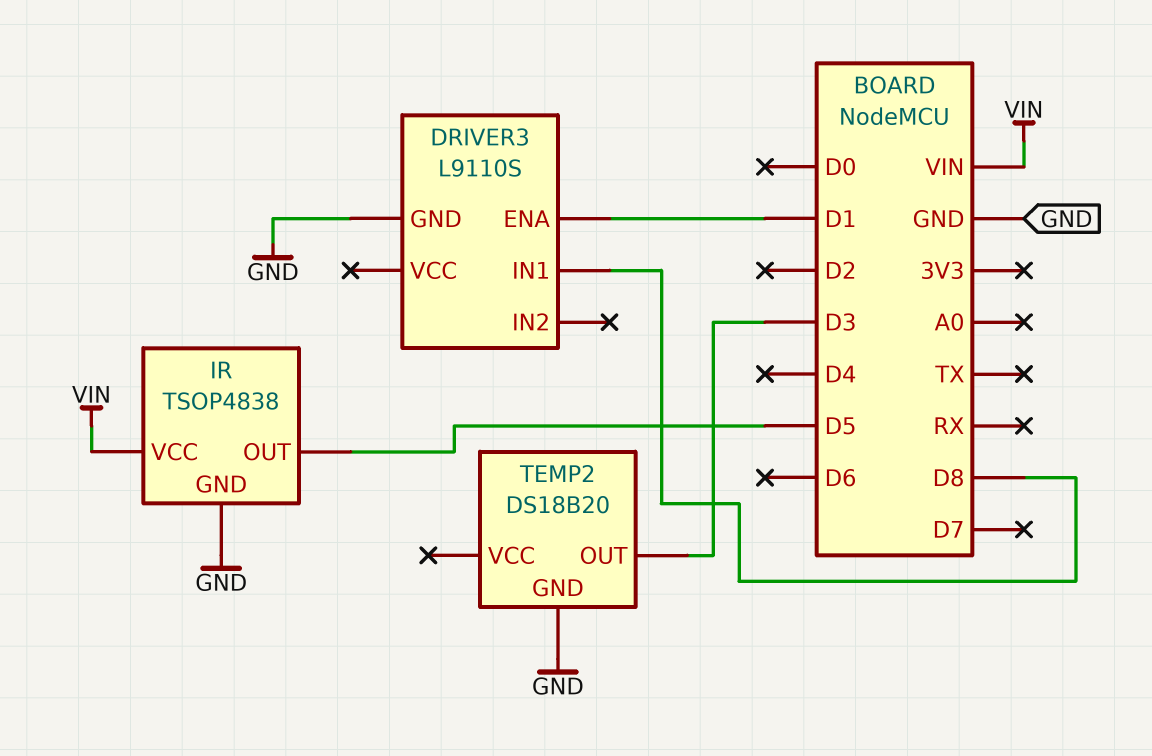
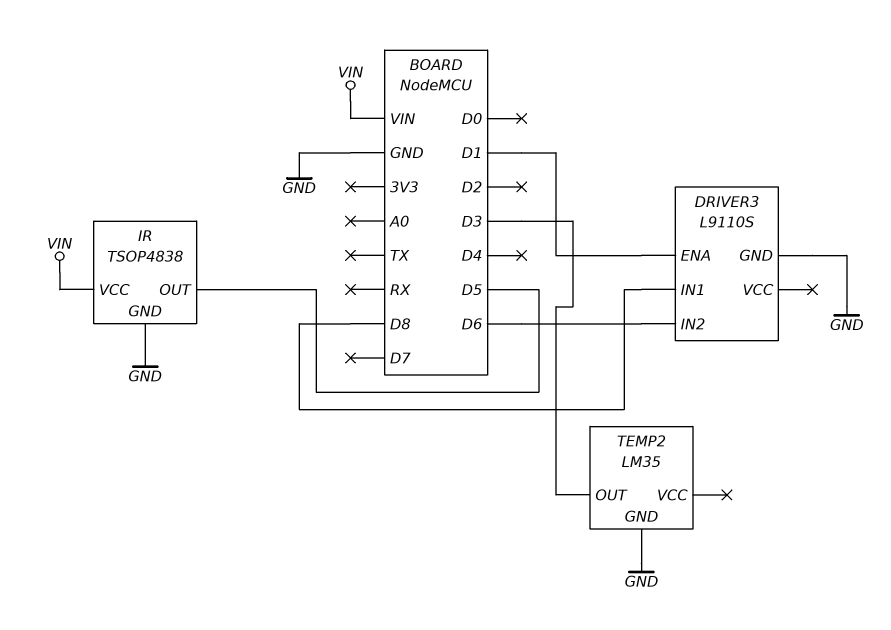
DRIVER3 pin IN2: none -> D6
TEMP2: DS18B20 -> LM35

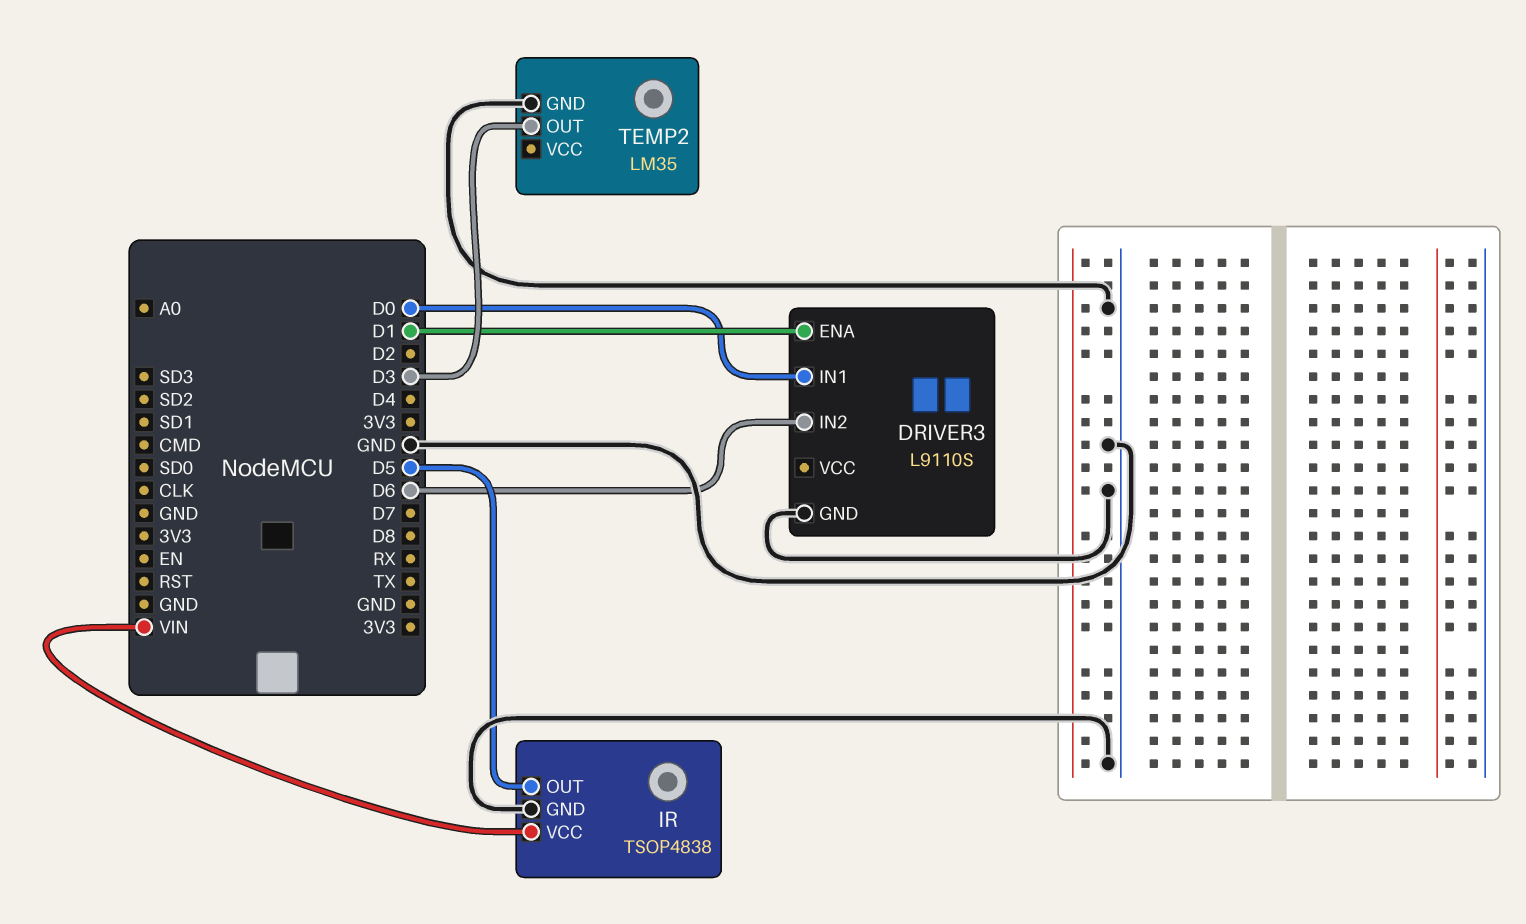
DRIVER3 pin IN1: D8 -> D0

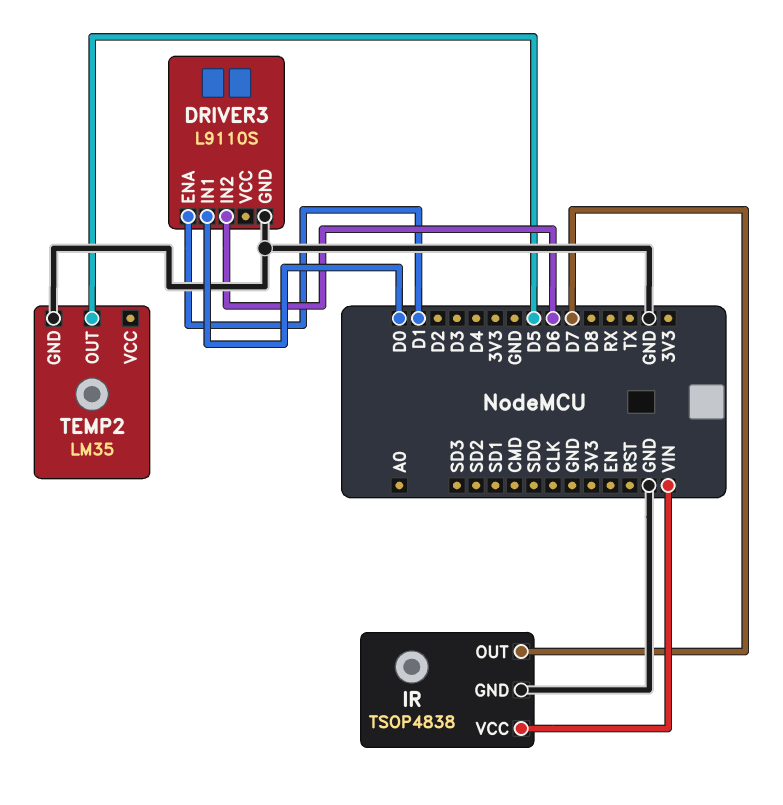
IR pin OUT: D5 -> D7
TEMP2 pin OUT: D3 -> D5

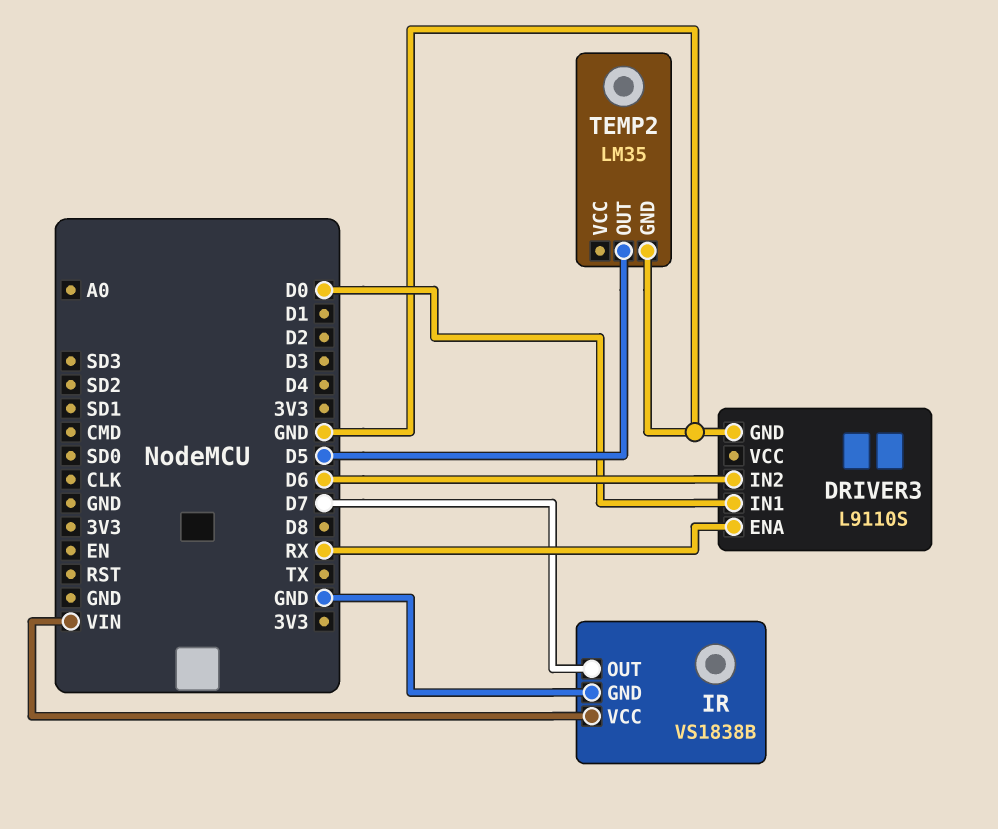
DRIVER3 pin ENA: D1 -> RX
IR: TSOP4838 -> VS1838B

